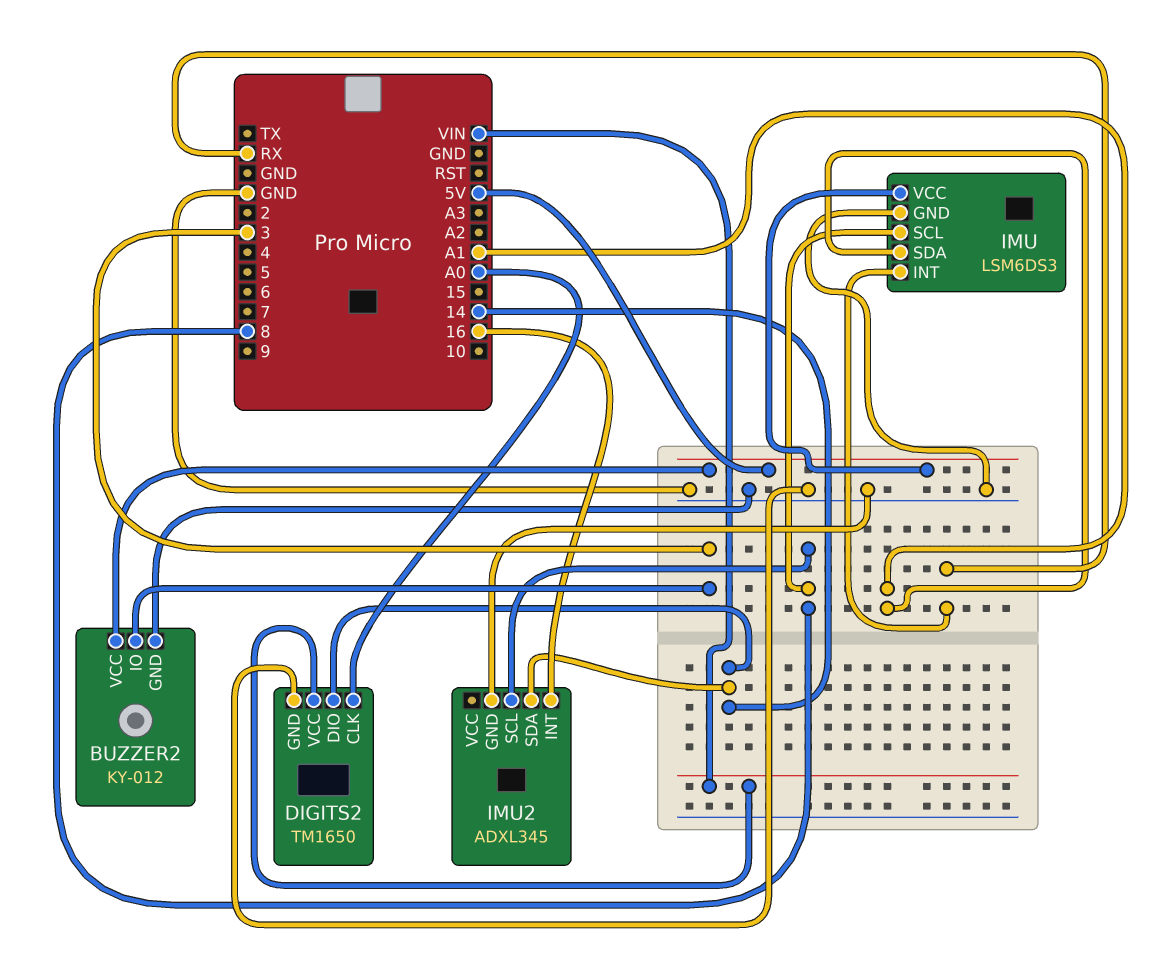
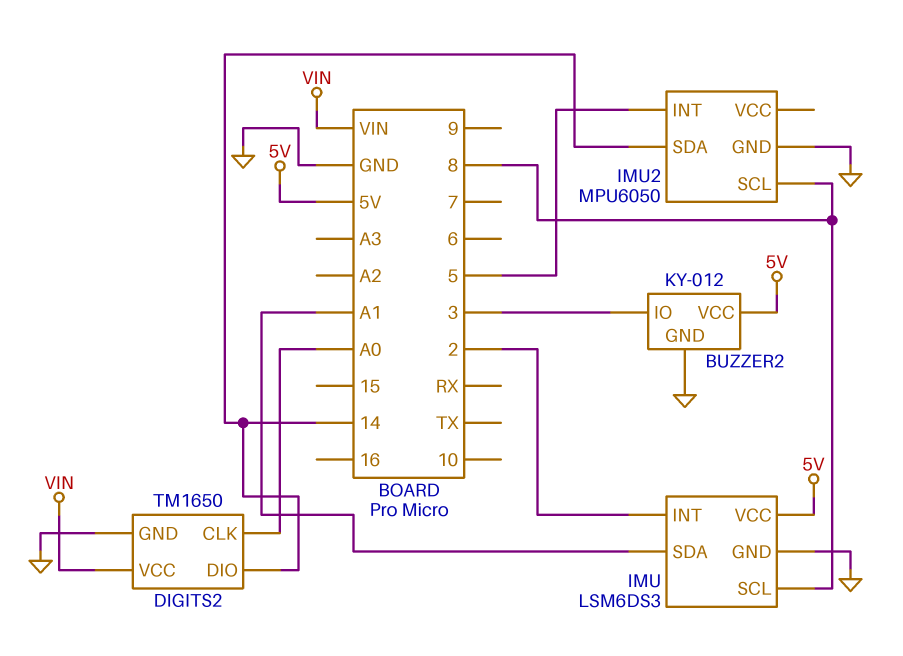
IMU pin INT: RX -> 2
IMU2: ADXL345 -> MPU6050
IMU2 pin INT: 16 -> 5

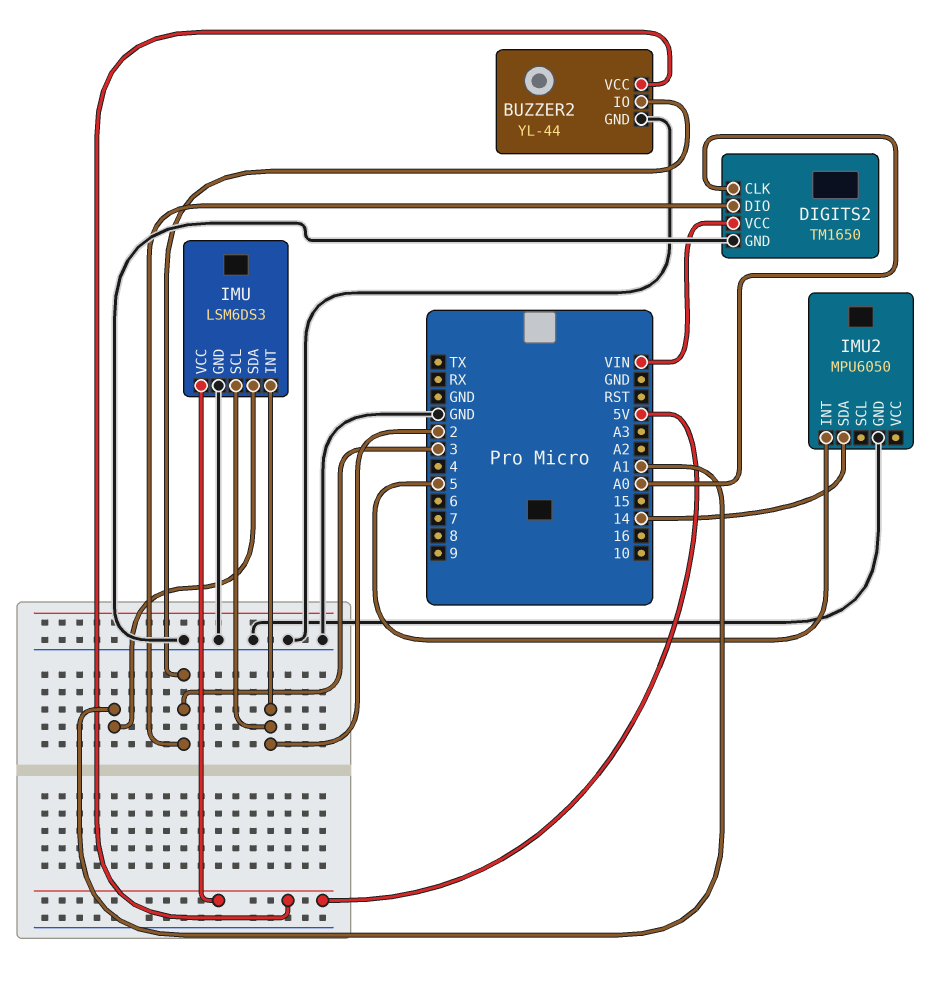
BUZZER2: KY-012 -> YL-44
DIGITS2 pin DIO: 14 -> 3
IMU pin SCL: 8 -> 2
IMU2 pin SCL: 8 -> none

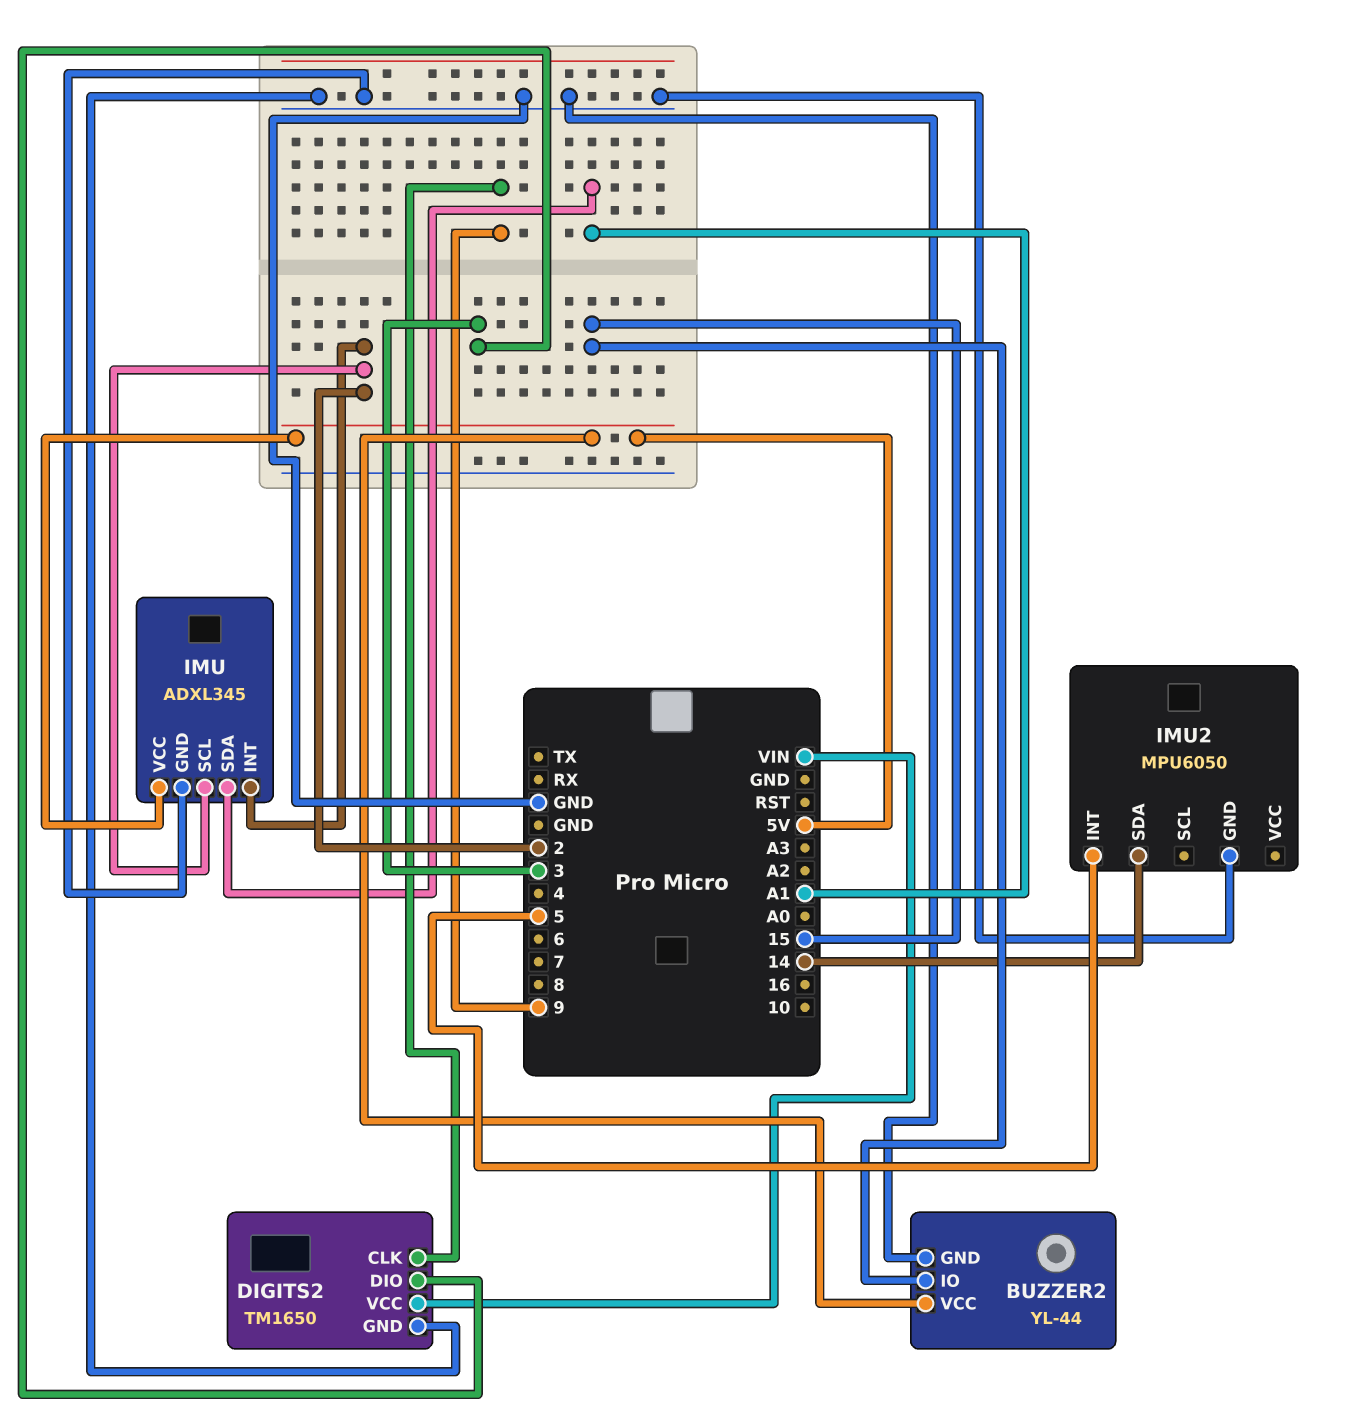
BUZZER2 pin IO: 3 -> 15
DIGITS2 pin CLK: A0 -> 9
IMU: LSM6DS3 -> ADXL345

